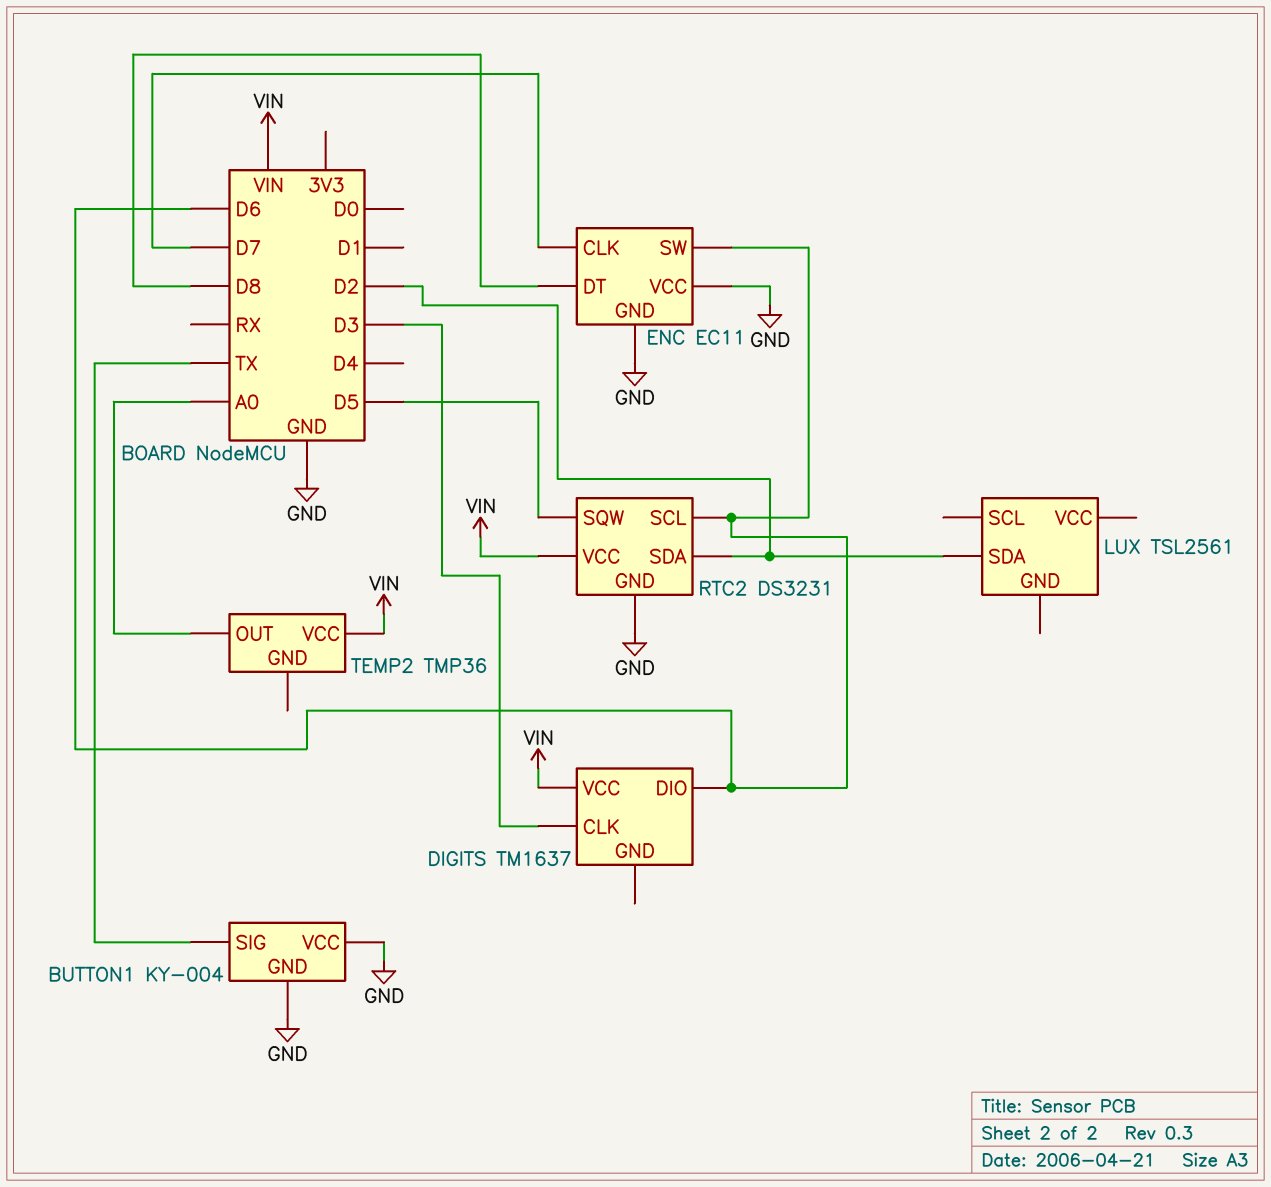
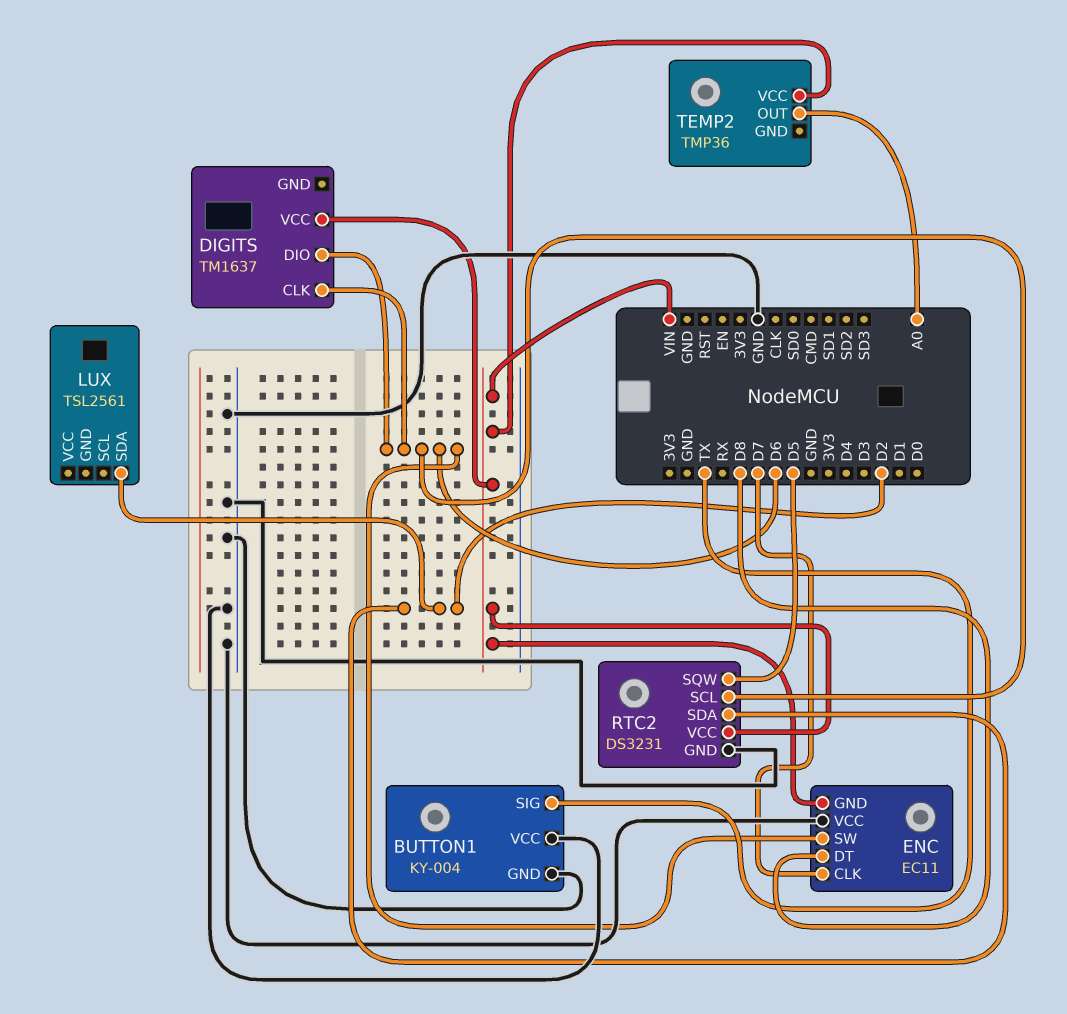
DIGITS pin CLK: D3 -> D6
ENC pin GND: GND -> VIN

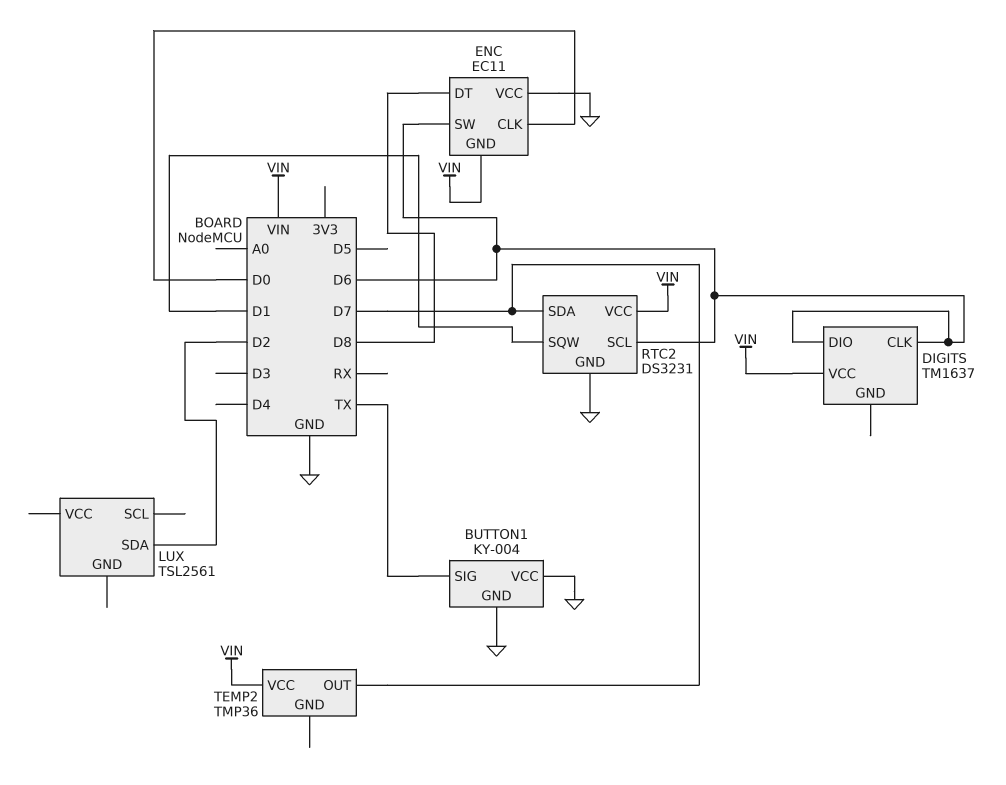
ENC pin CLK: D7 -> D0
RTC2 pin SDA: D2 -> D7
RTC2 pin SQW: D5 -> D1
TEMP2 pin OUT: A0 -> D7

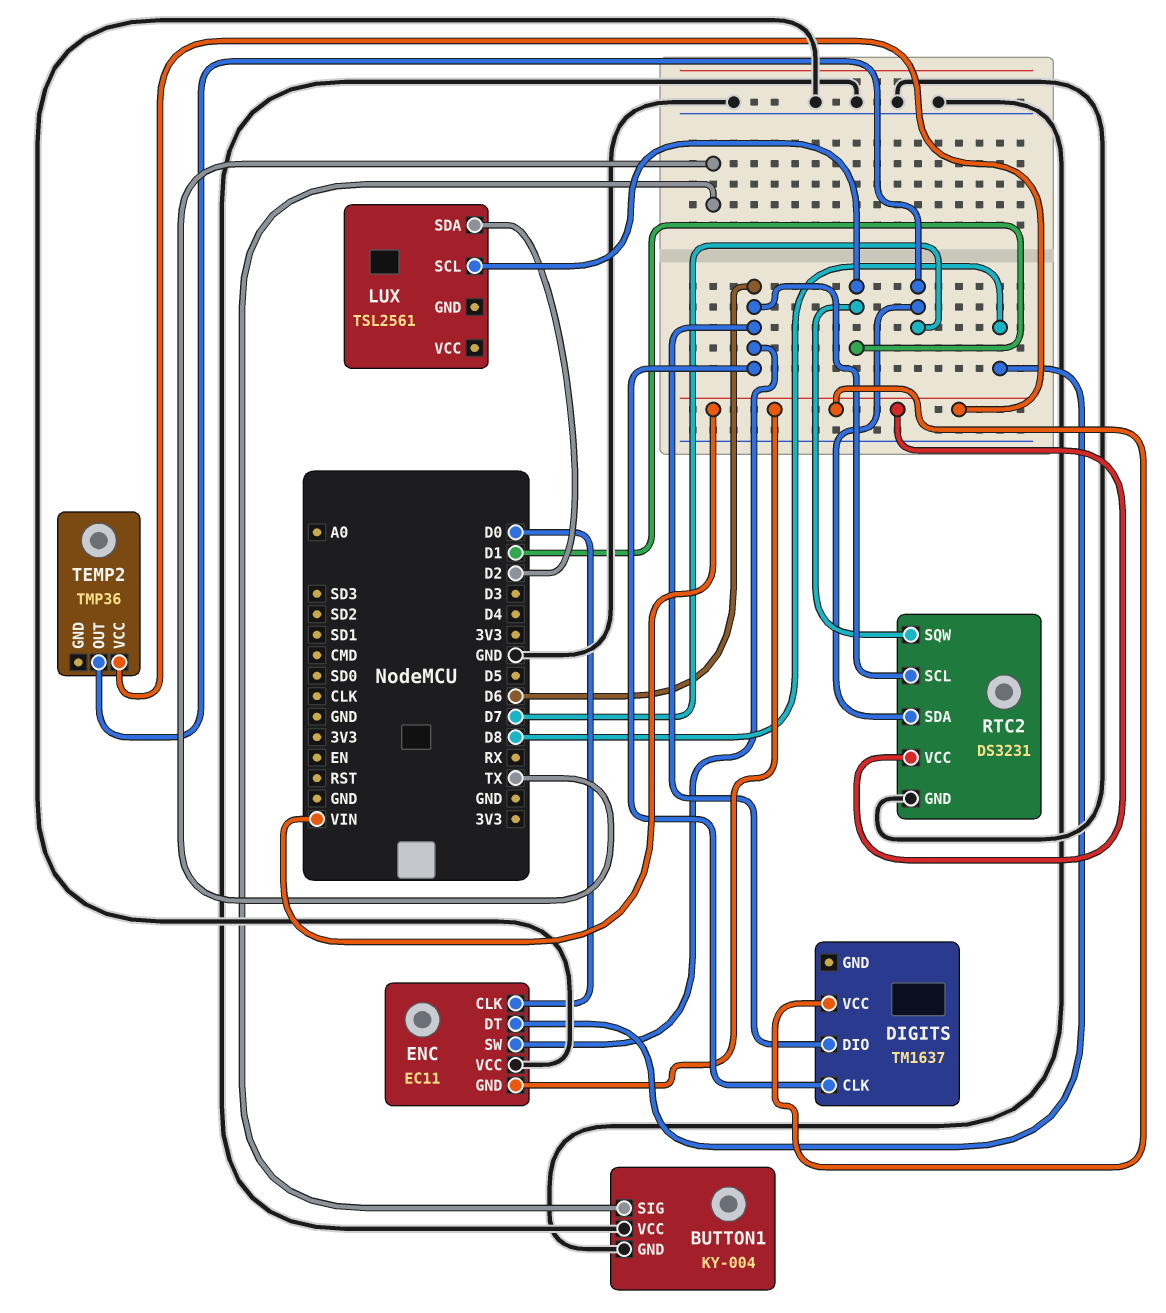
LUX pin SCL: none -> D1

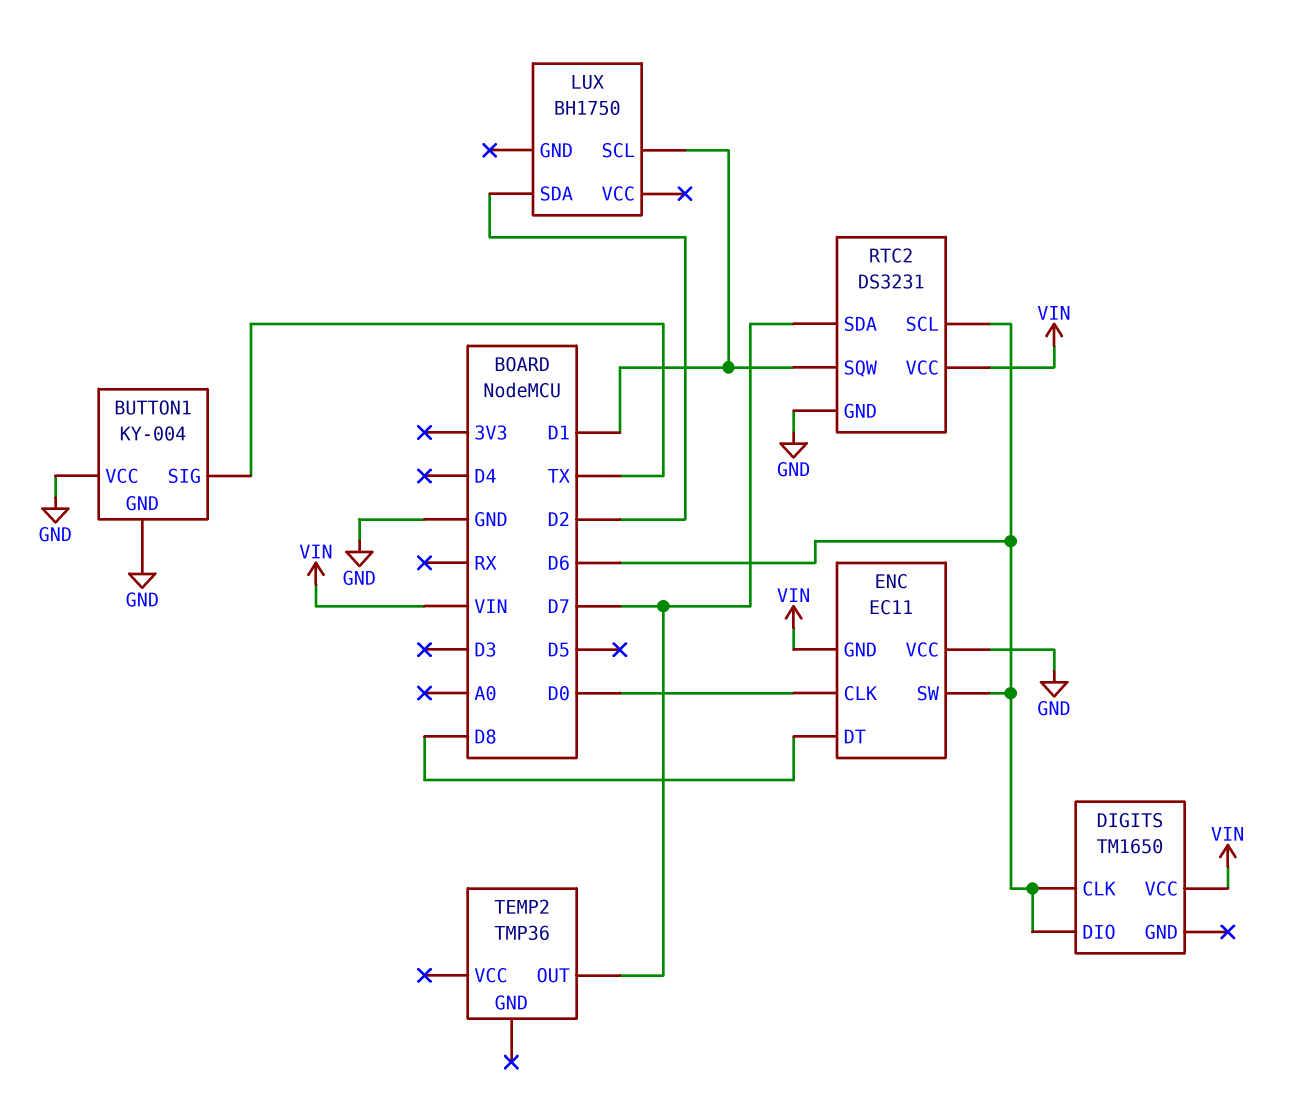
DIGITS: TM1637 -> TM1650
LUX: TSL2561 -> BH1750
TEMP2 pin VCC: VIN -> none

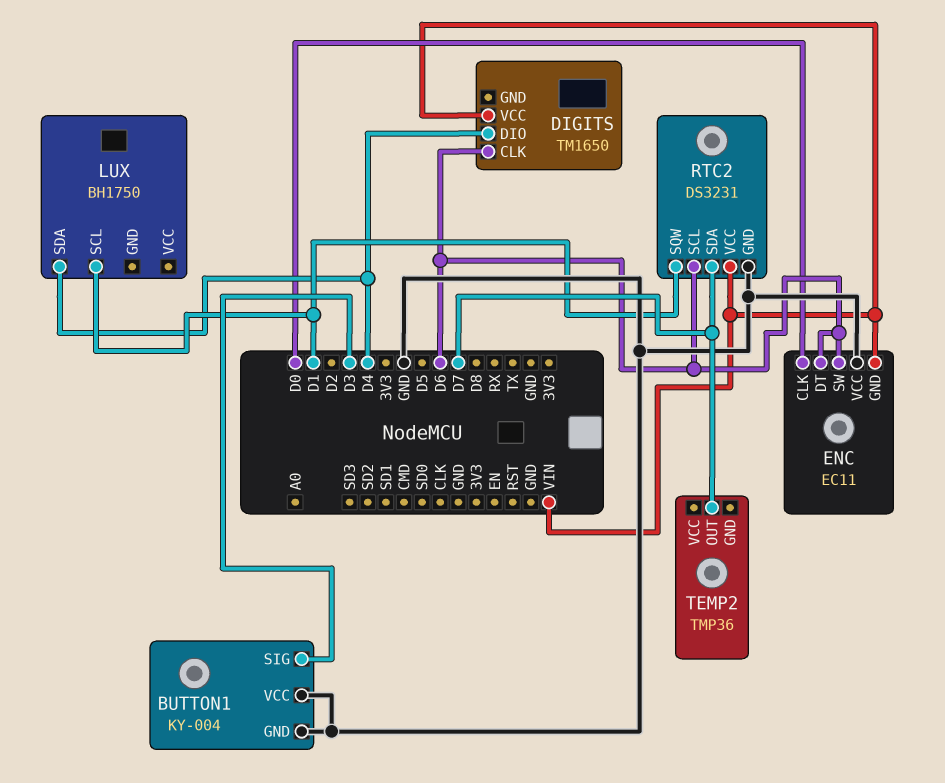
BUTTON1 pin SIG: TX -> D3
DIGITS pin DIO: D6 -> D4
ENC pin DT: D8 -> D6
LUX pin SDA: D2 -> D4

